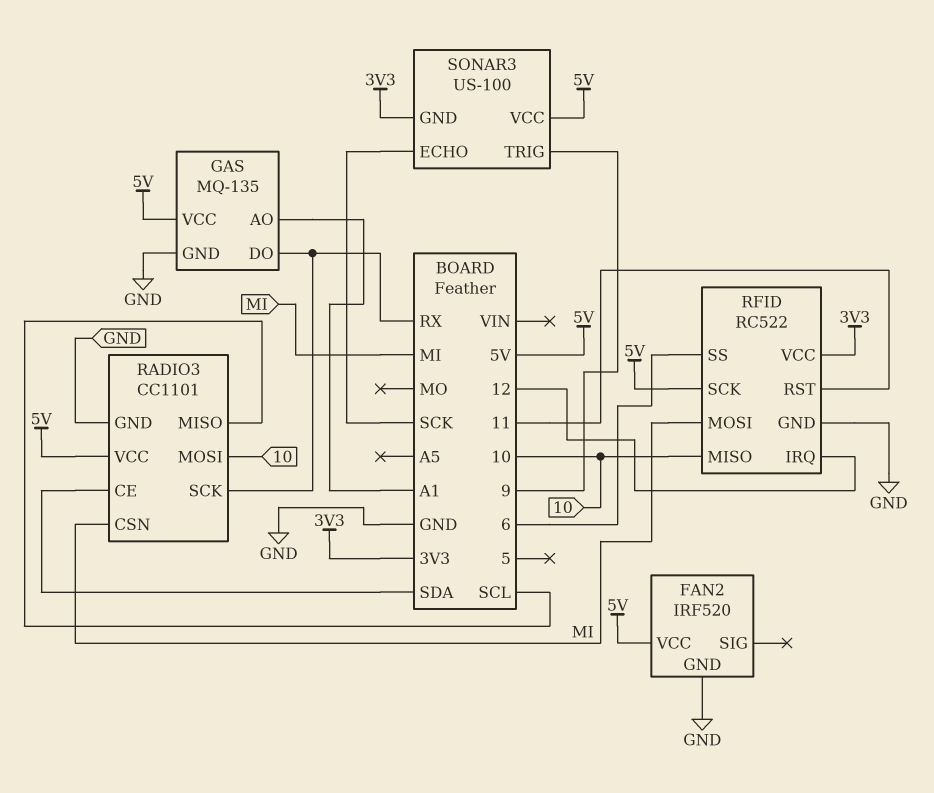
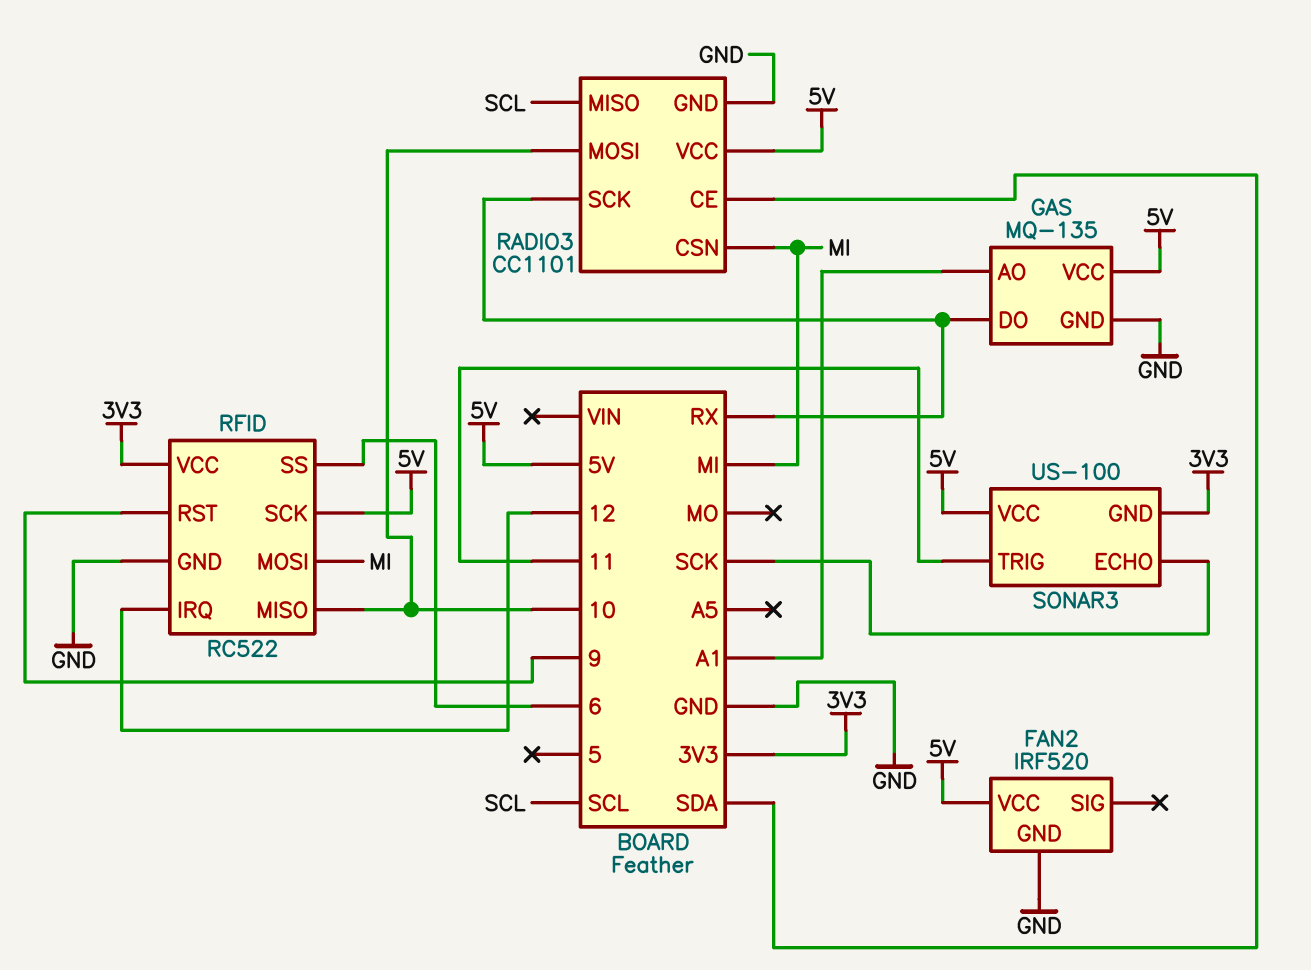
RFID pin RST: 11 -> 9
SONAR3 pin TRIG: 9 -> 11

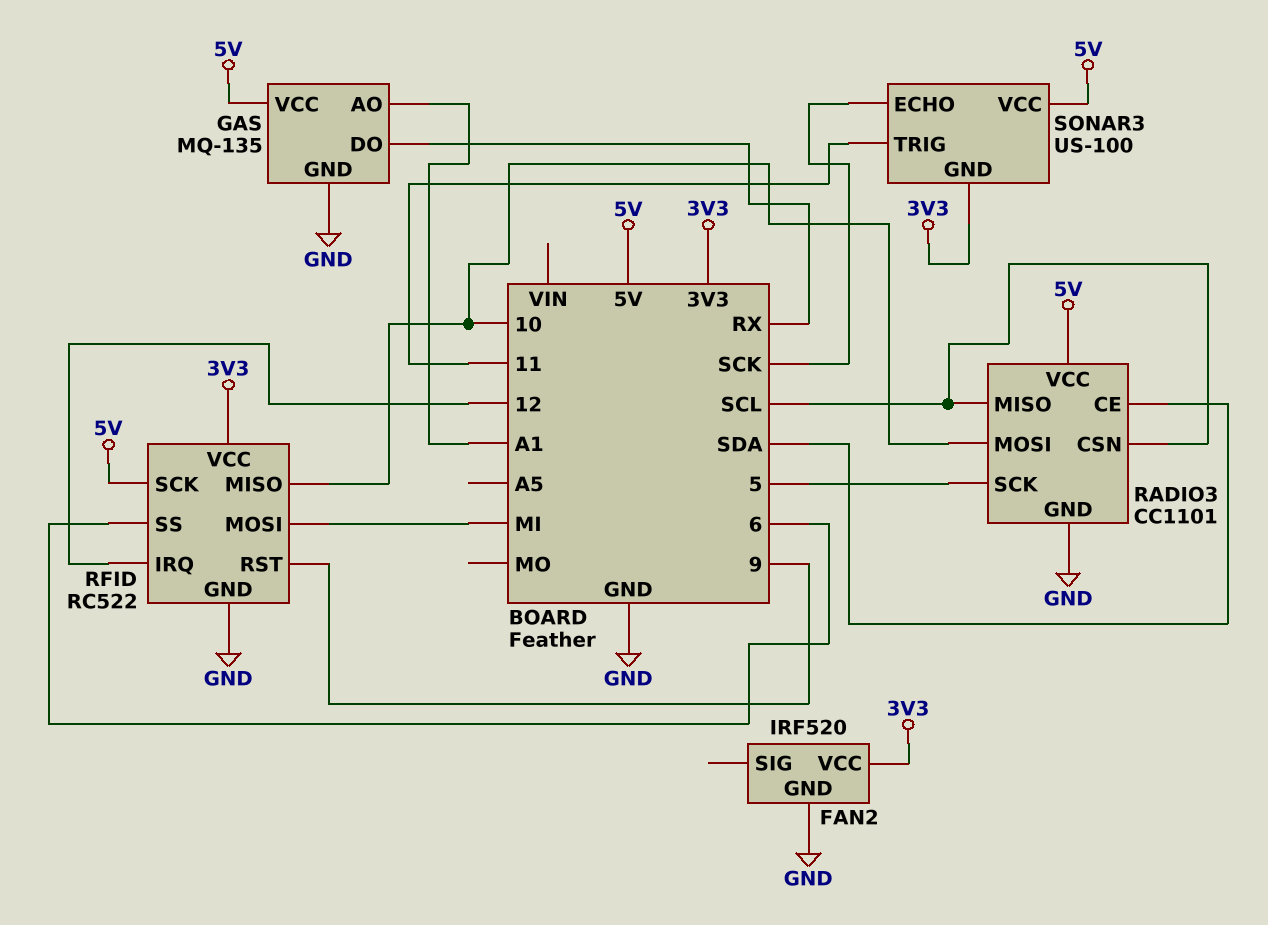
FAN2 pin VCC: 5V -> 3V3
RADIO3 pin CSN: MI -> SCL
RADIO3 pin SCK: RX -> 5

